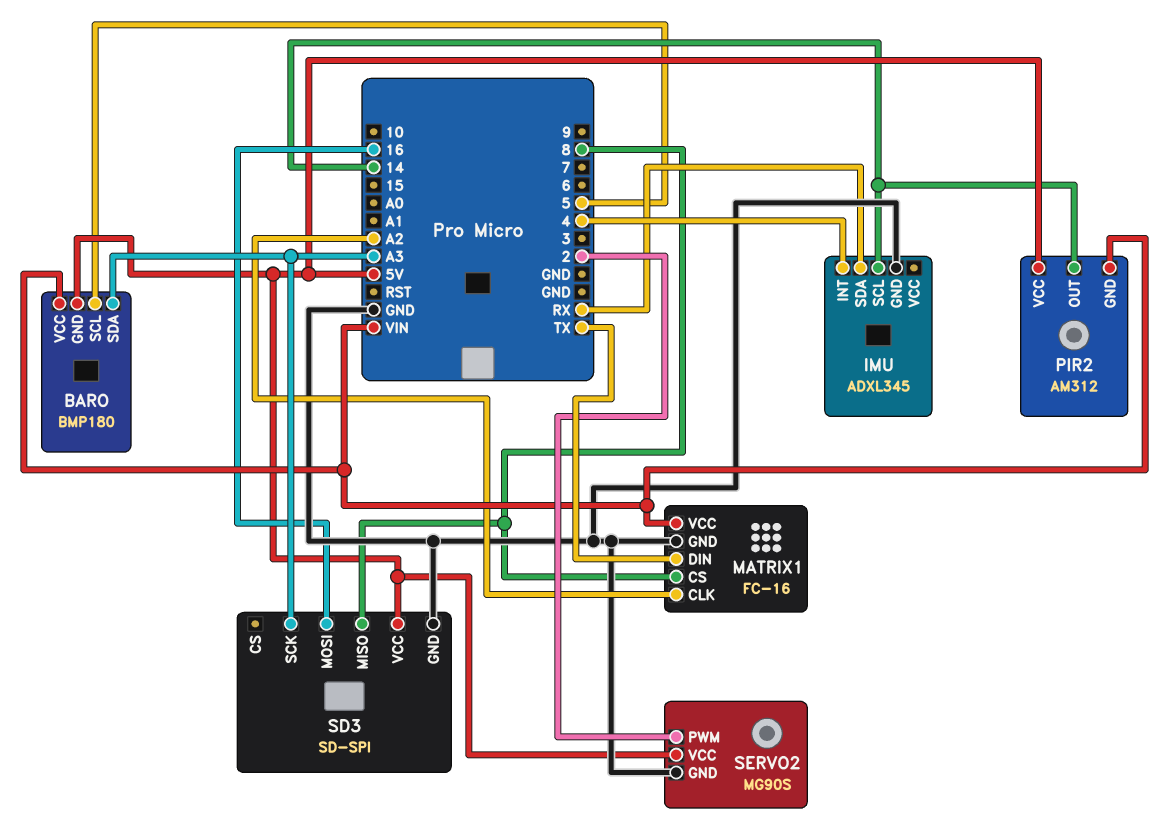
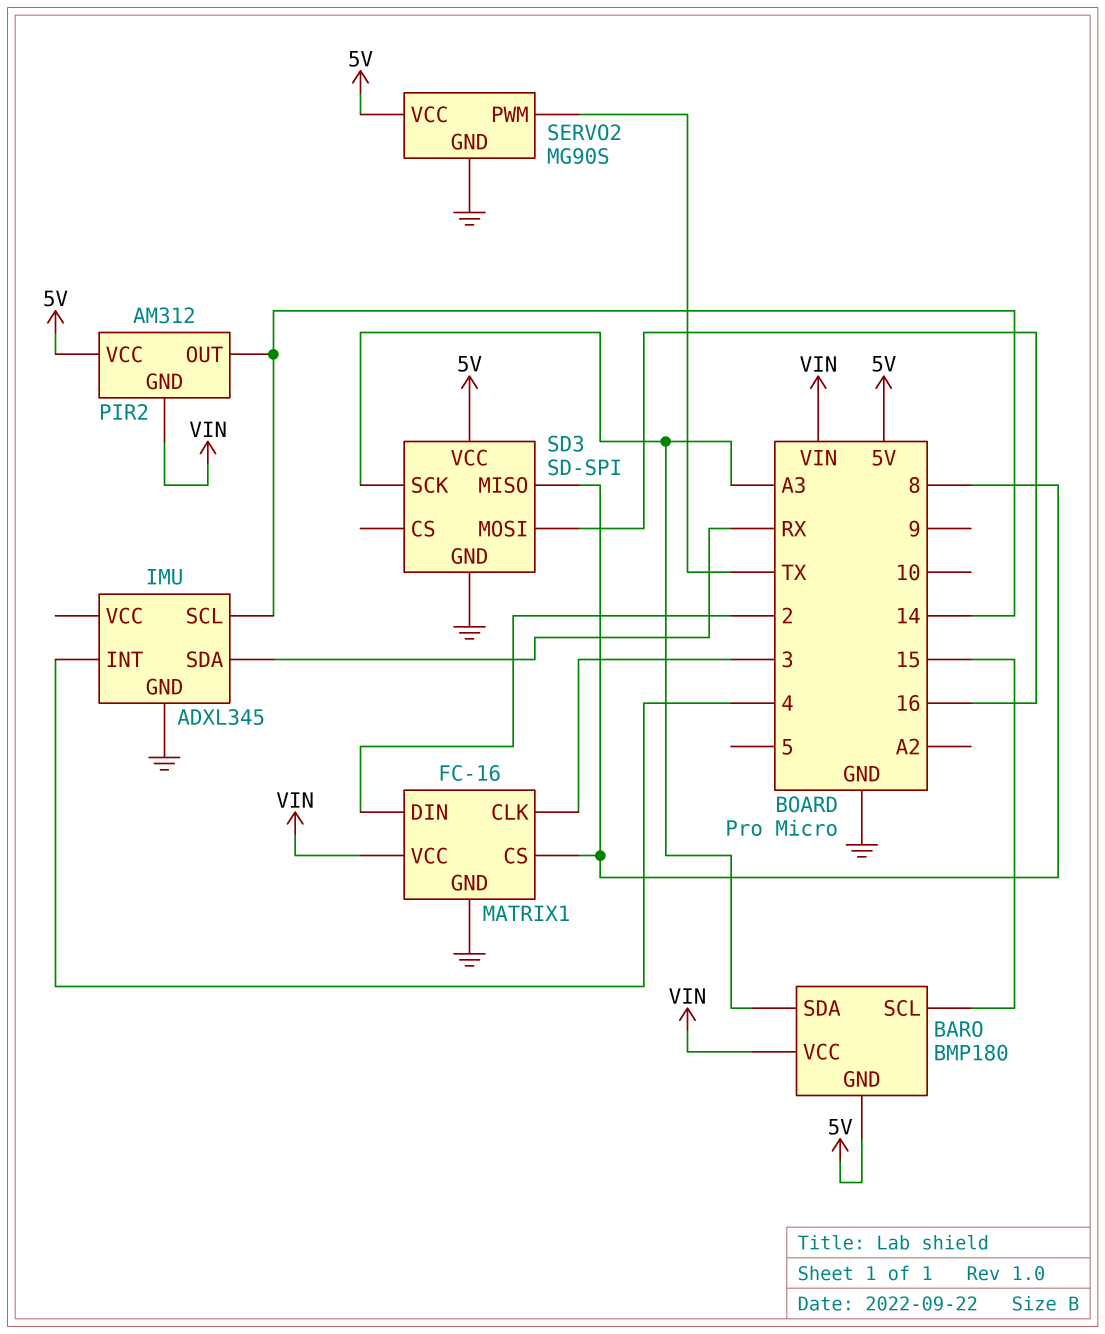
BARO pin SCL: 5 -> 15
MATRIX1 pin CLK: A2 -> 3
MATRIX1 pin DIN: TX -> 2
SERVO2 pin PWM: 2 -> TX

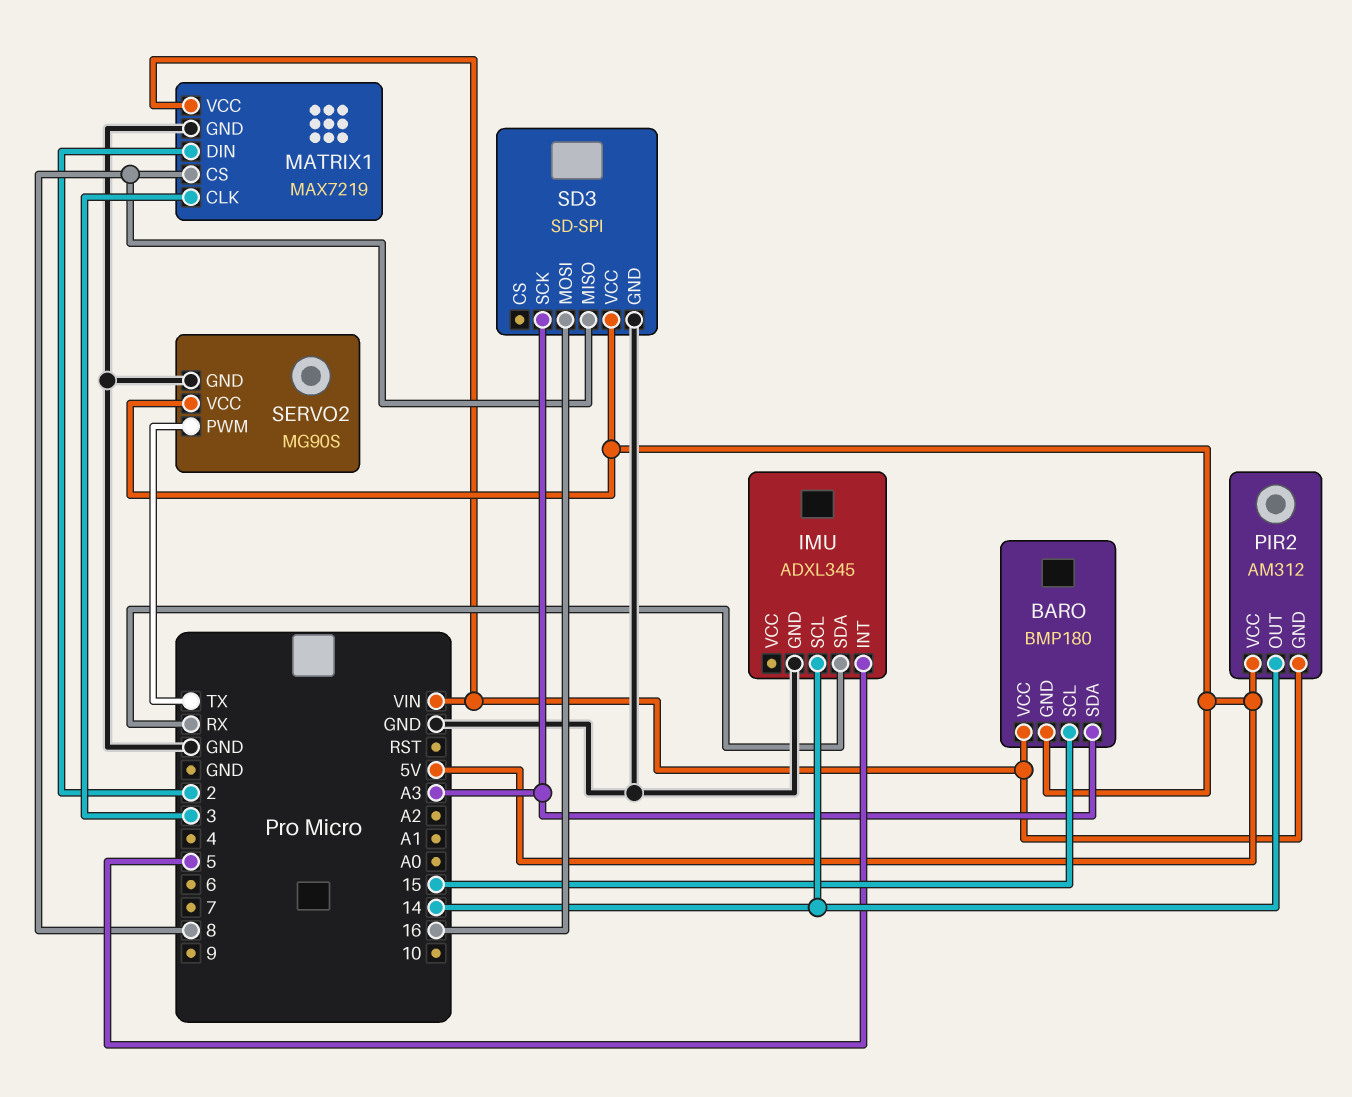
IMU pin INT: 4 -> 5
MATRIX1: FC-16 -> MAX7219

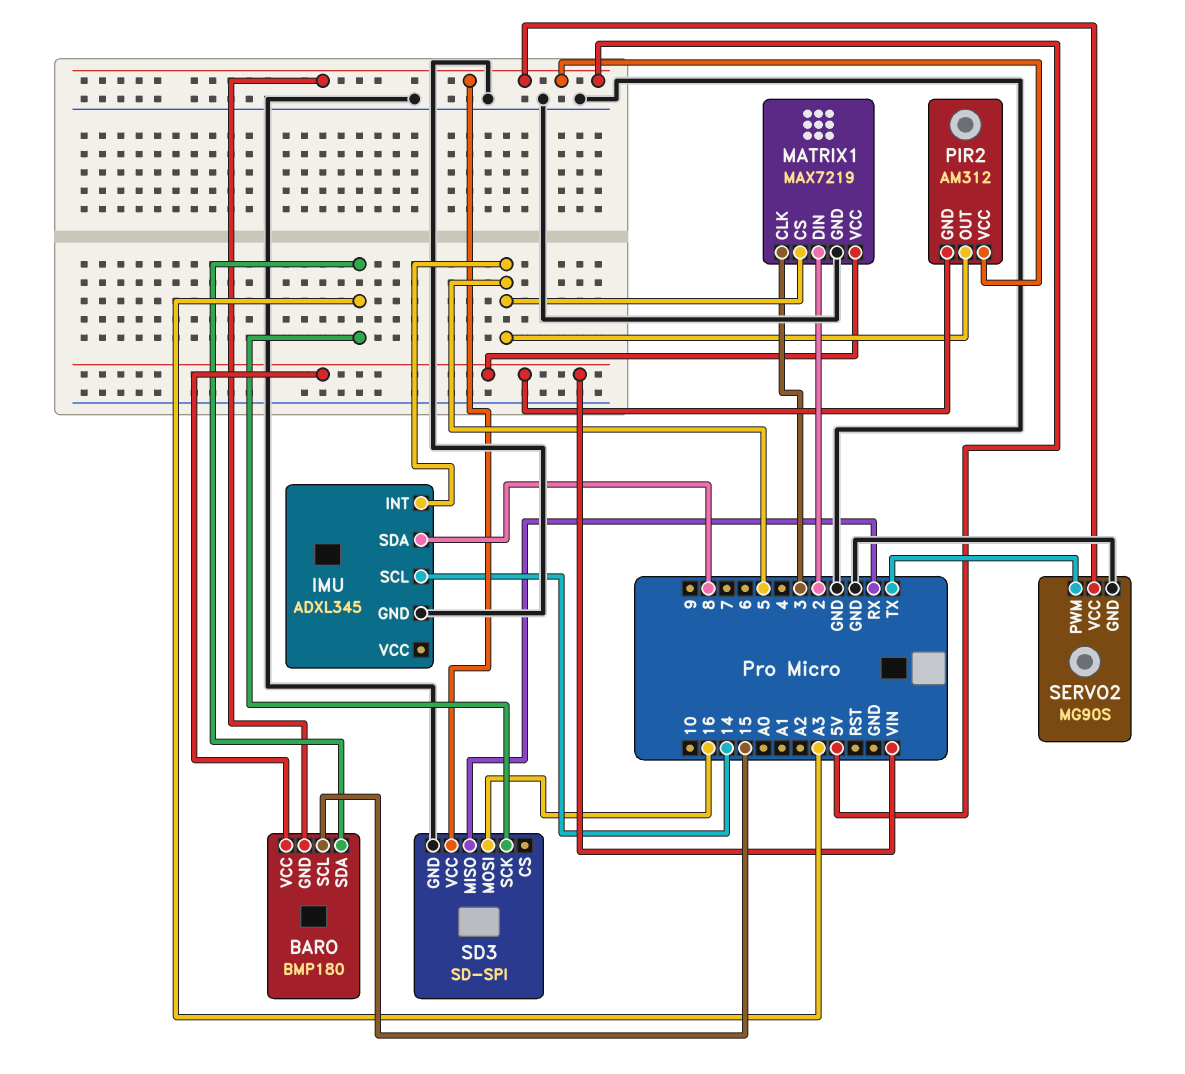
IMU pin SDA: RX -> 8
MATRIX1 pin CS: 8 -> 5
PIR2 pin OUT: 14 -> 5
SD3 pin MISO: 8 -> RX

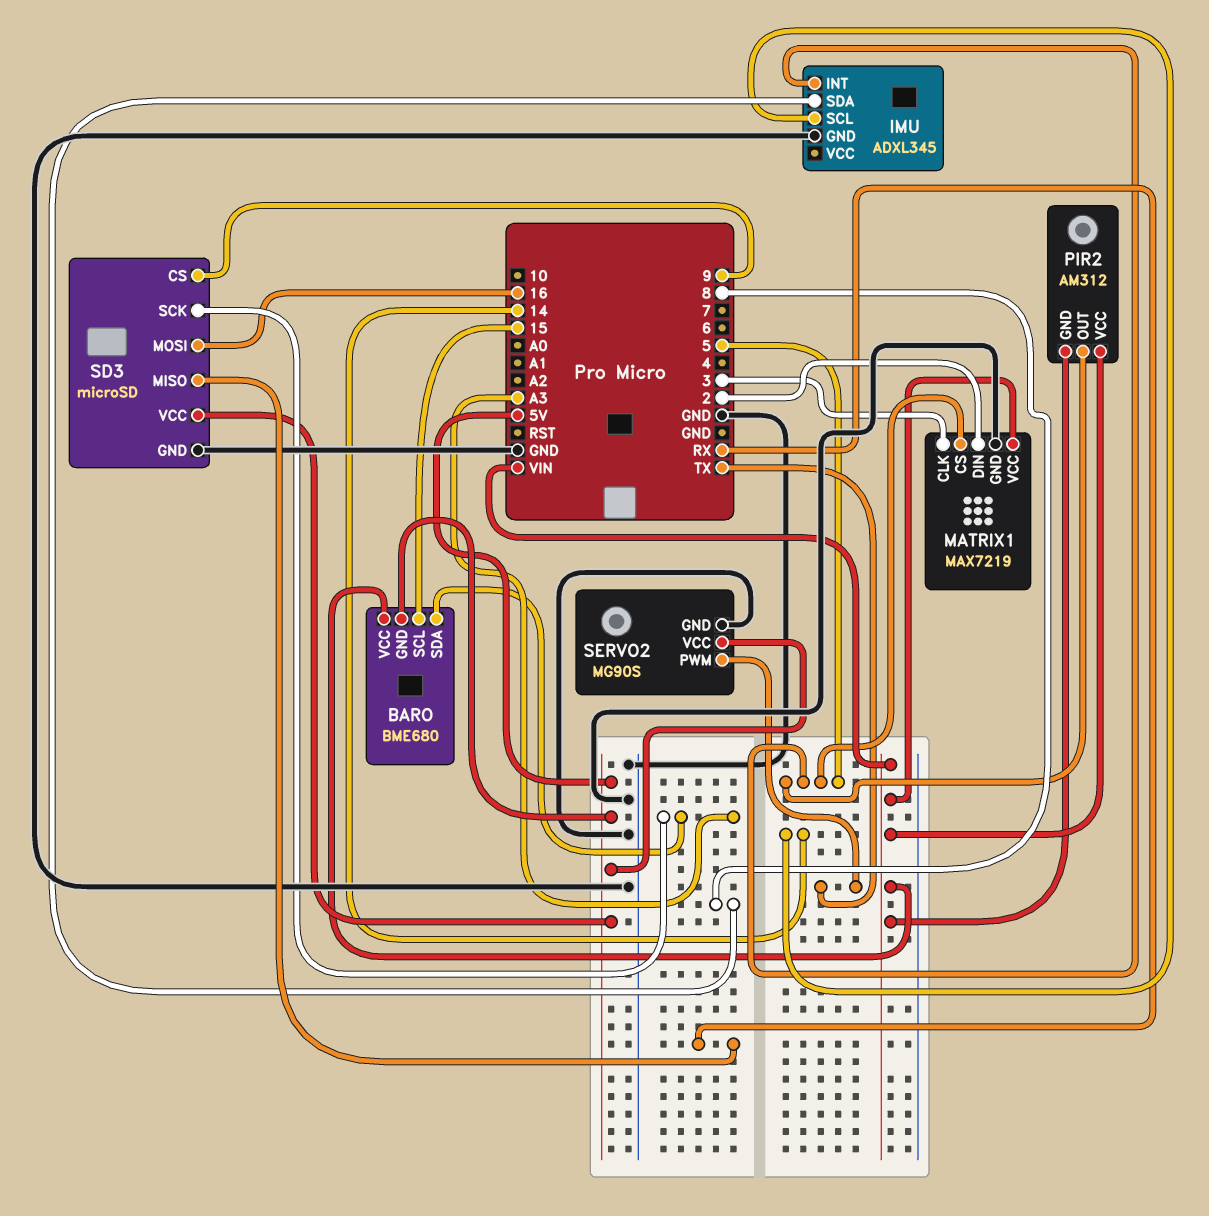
BARO: BMP180 -> BME680
PIR2 pin VCC: 5V -> VIN
SD3: SD-SPI -> microSD
SD3 pin CS: none -> 9

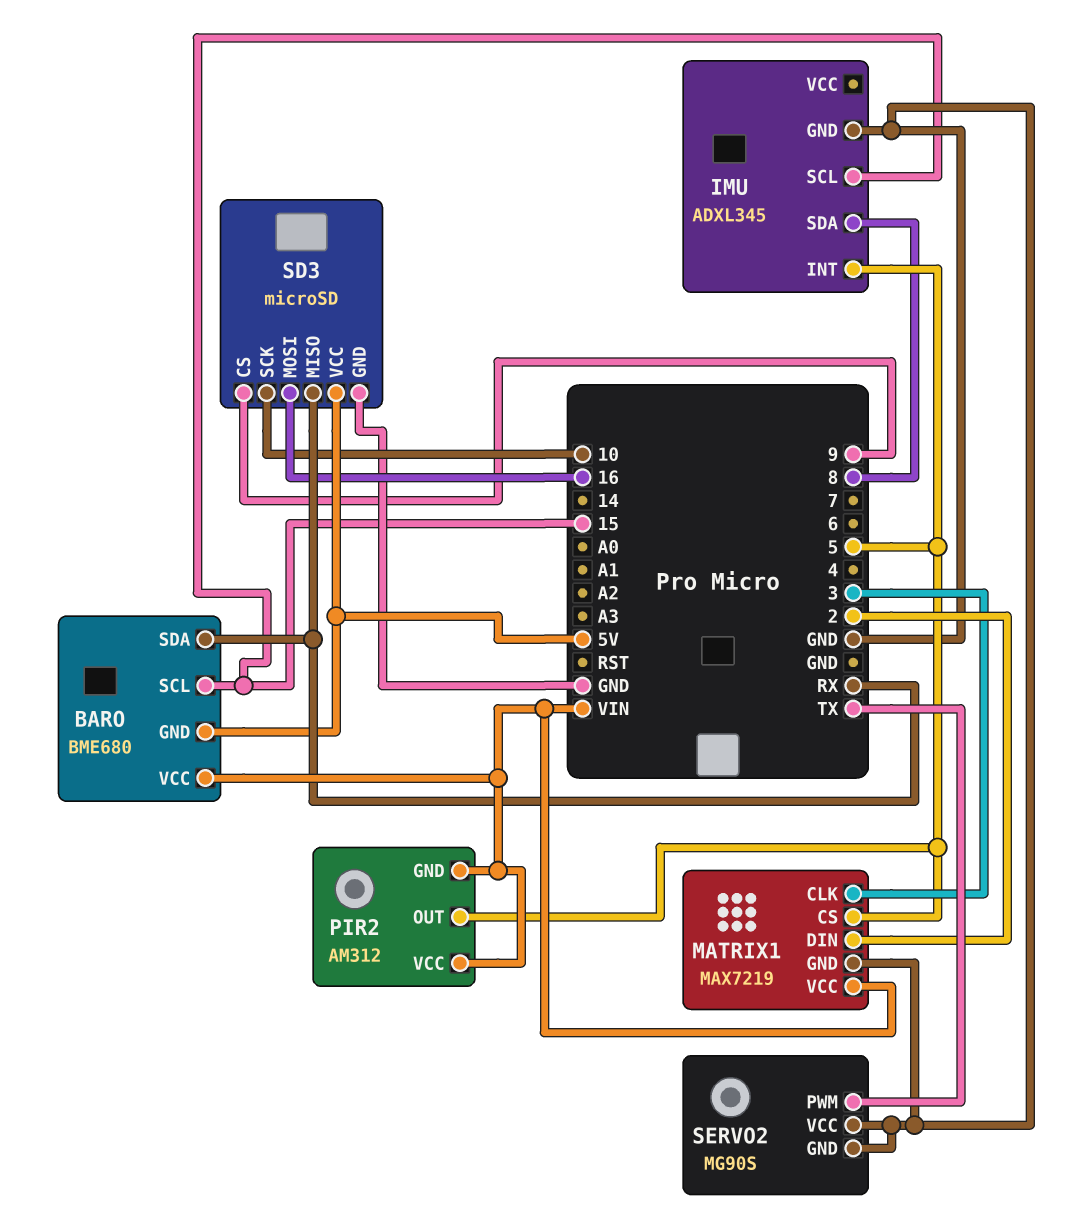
BARO pin SDA: A3 -> RX
IMU pin SCL: 14 -> 15
SD3 pin SCK: A3 -> 10
SERVO2 pin VCC: 5V -> GND

